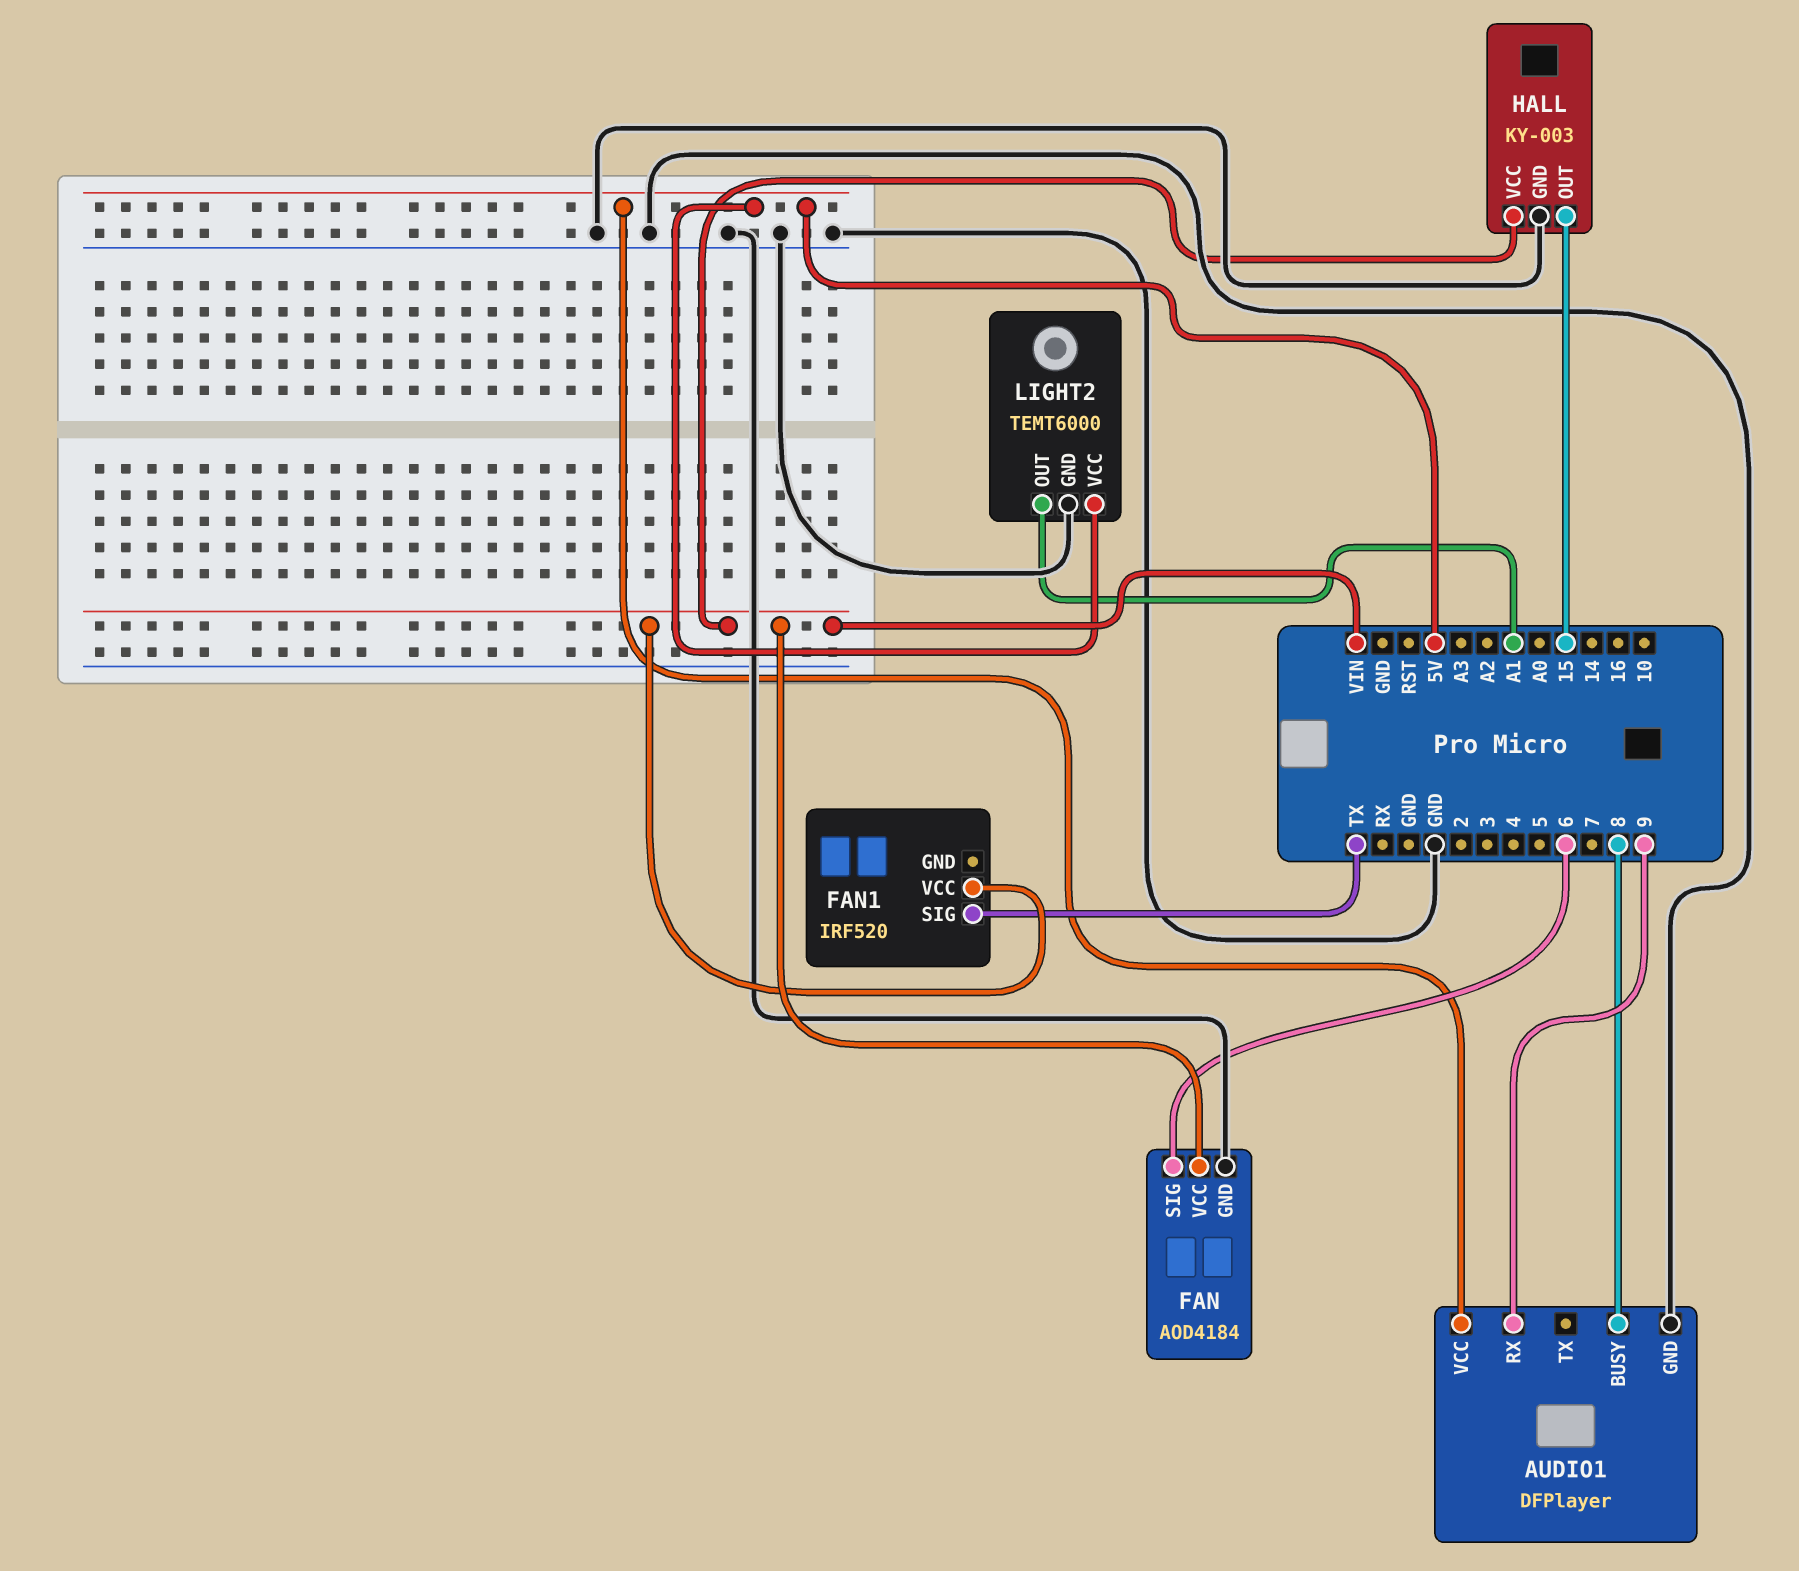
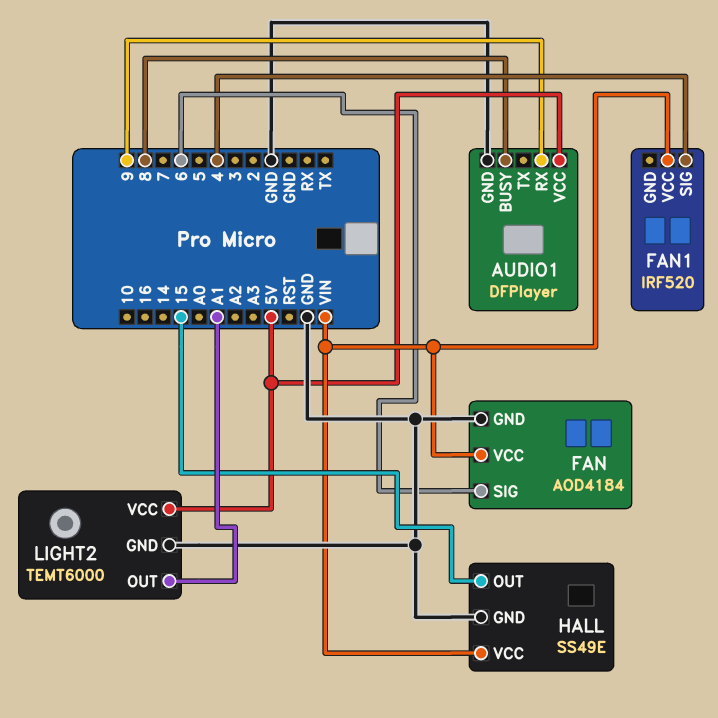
FAN1 pin SIG: TX -> 4
HALL: KY-003 -> SS49E

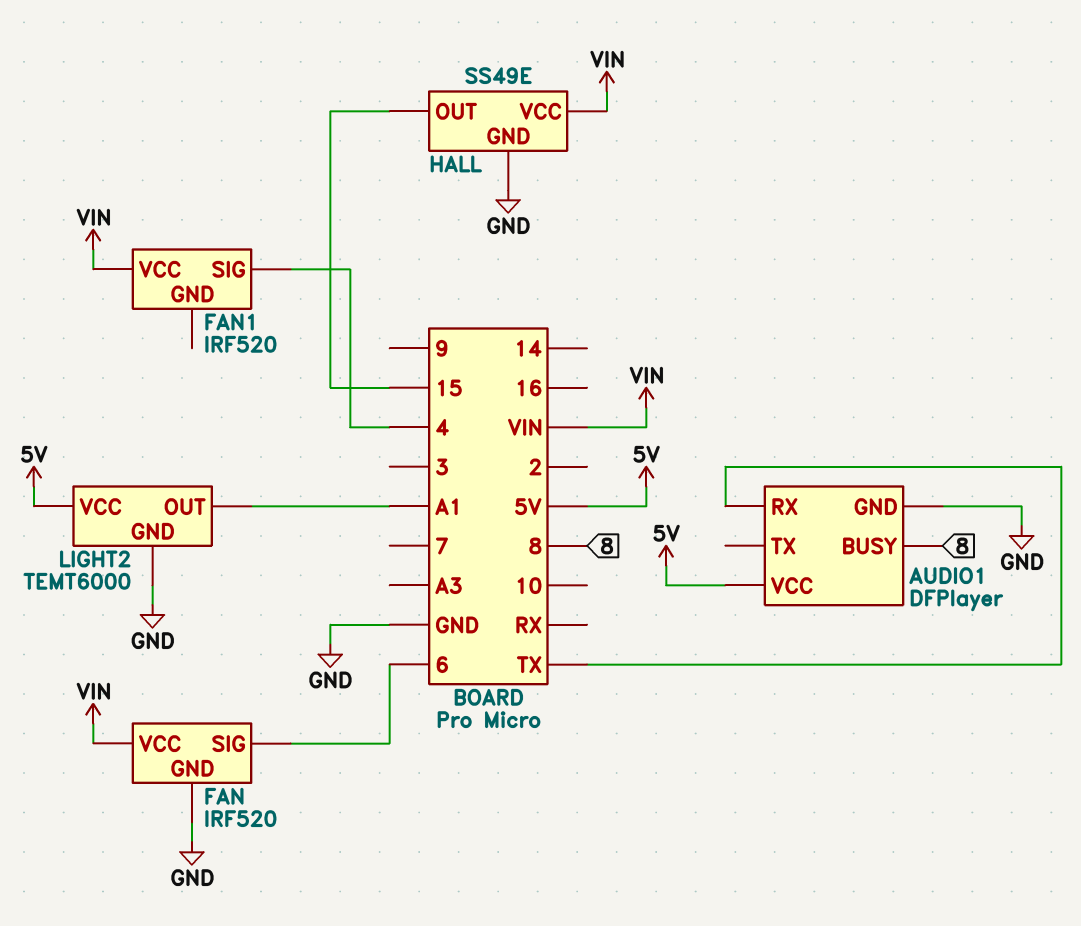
AUDIO1 pin RX: 9 -> TX
FAN: AOD4184 -> IRF520

